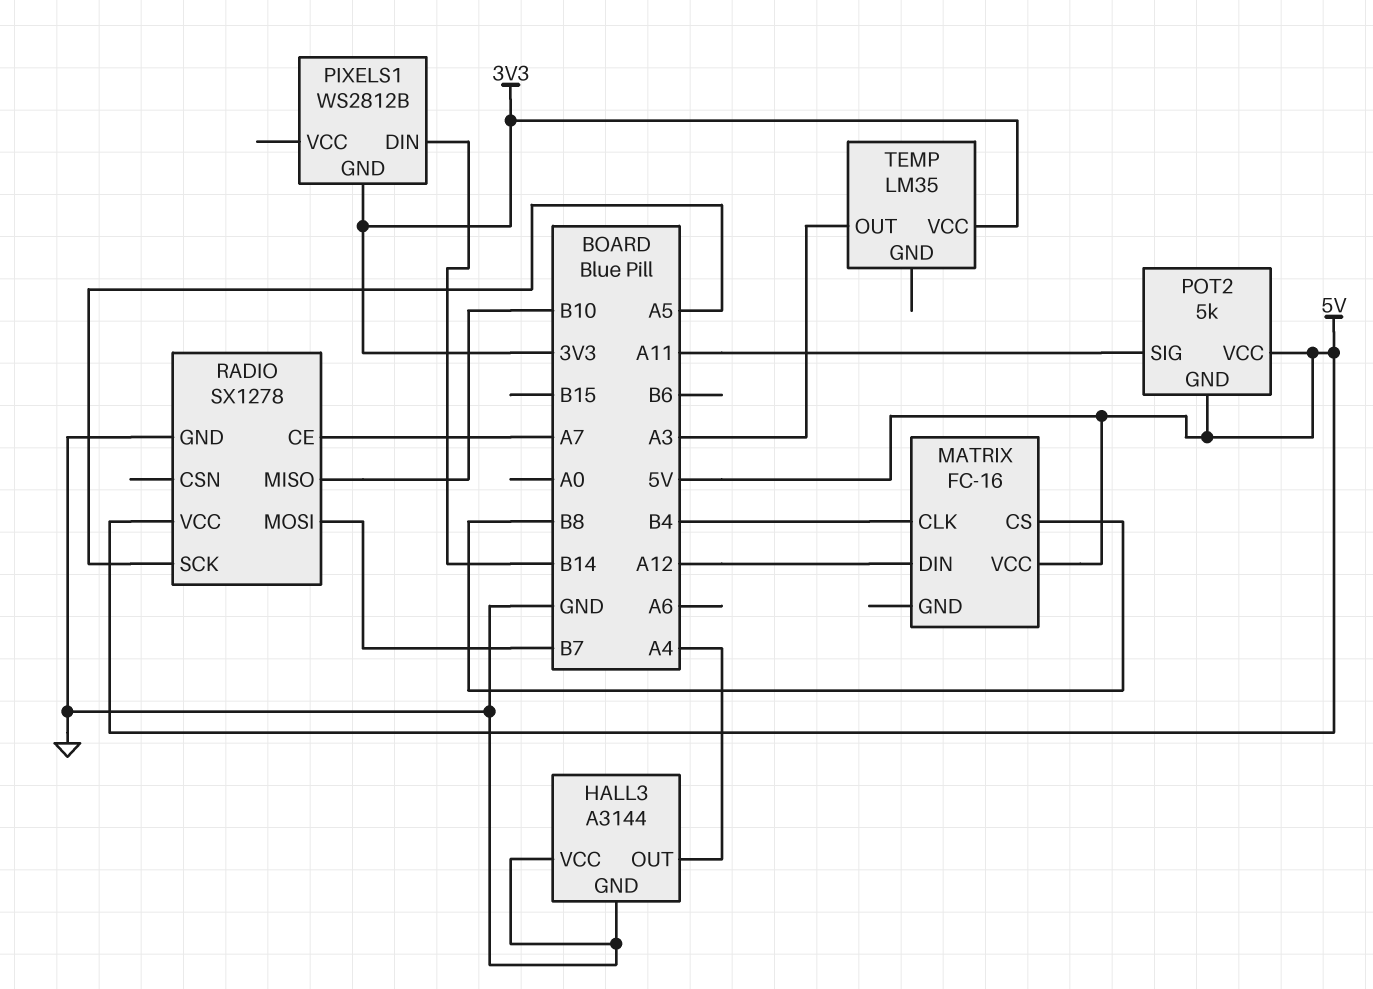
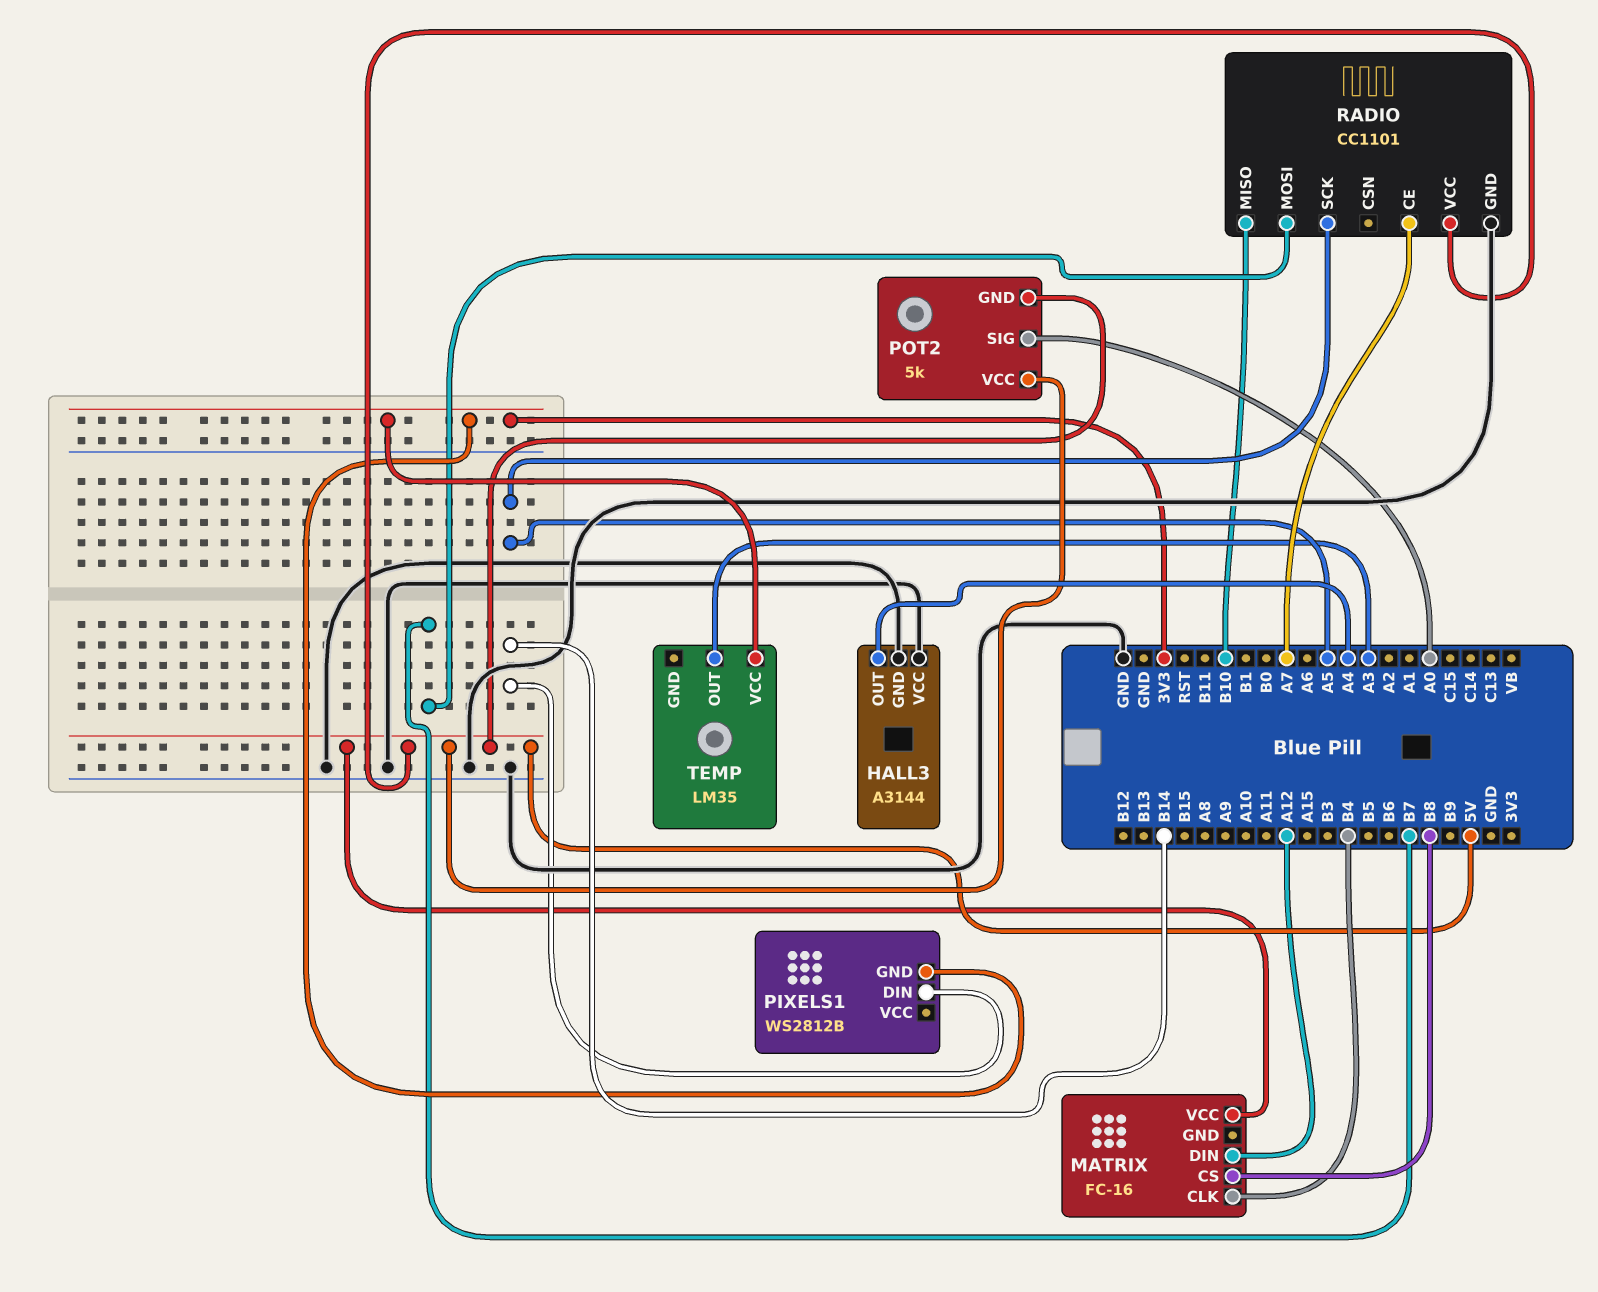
POT2 pin SIG: A11 -> A0
RADIO: SX1278 -> CC1101

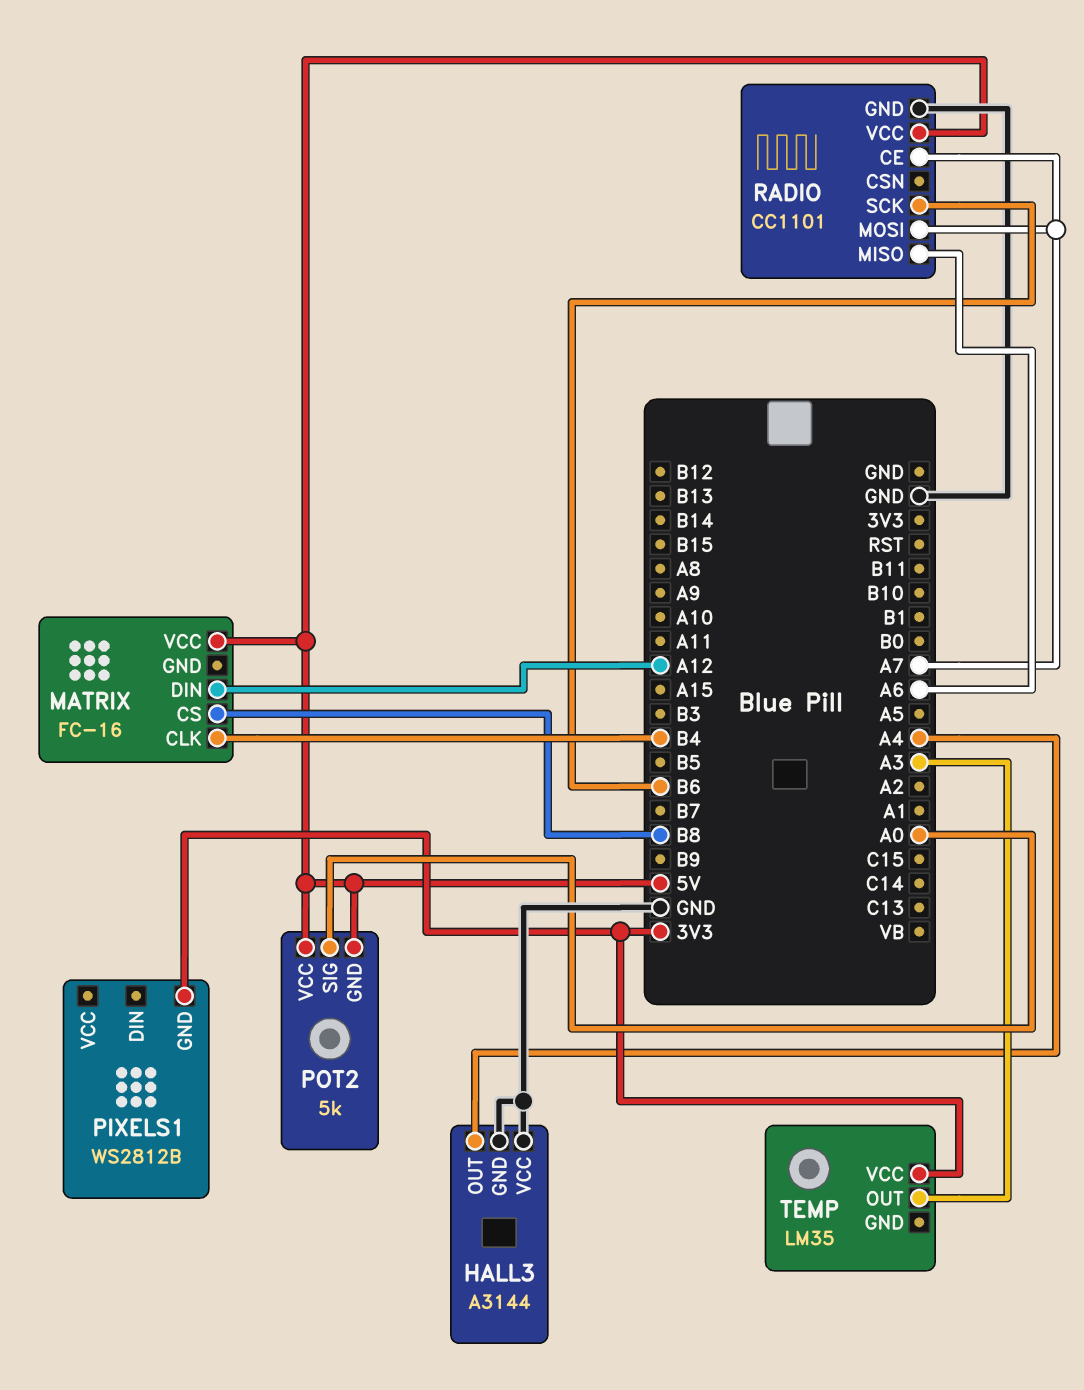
PIXELS1 pin DIN: B14 -> none
RADIO pin MISO: B10 -> A6
RADIO pin MOSI: B7 -> A7
RADIO pin SCK: A5 -> B6

